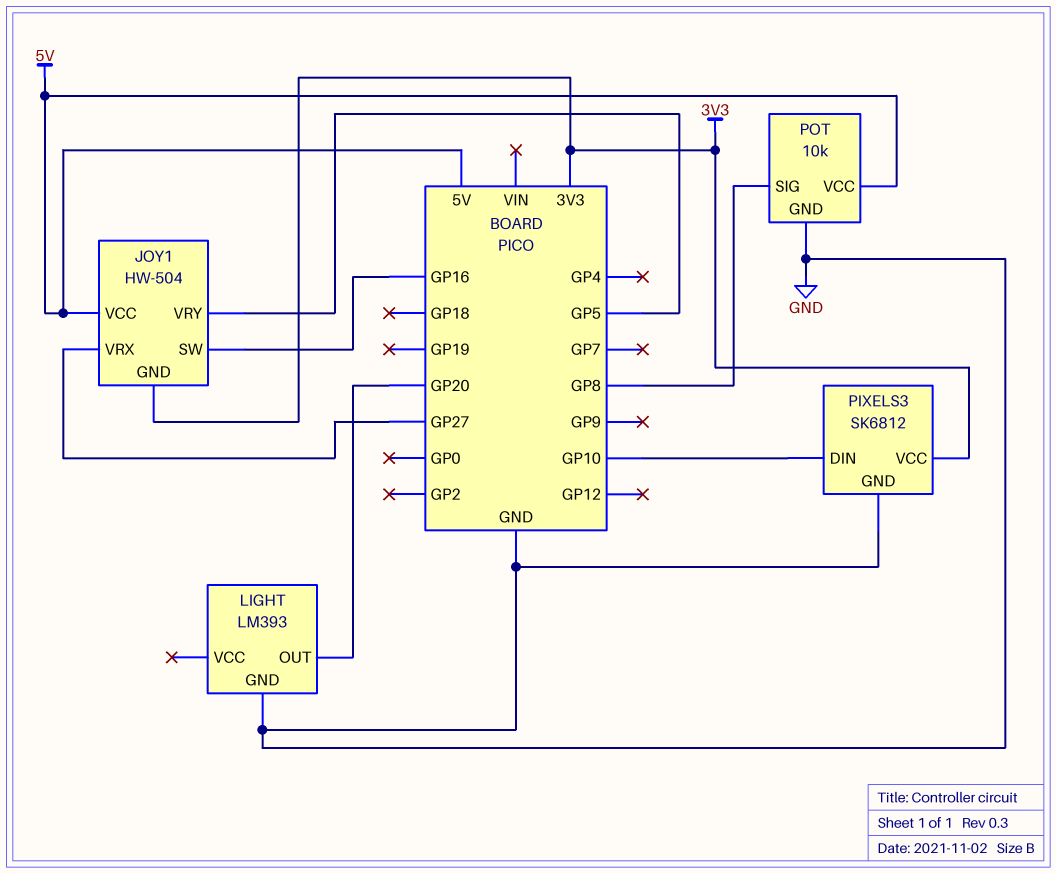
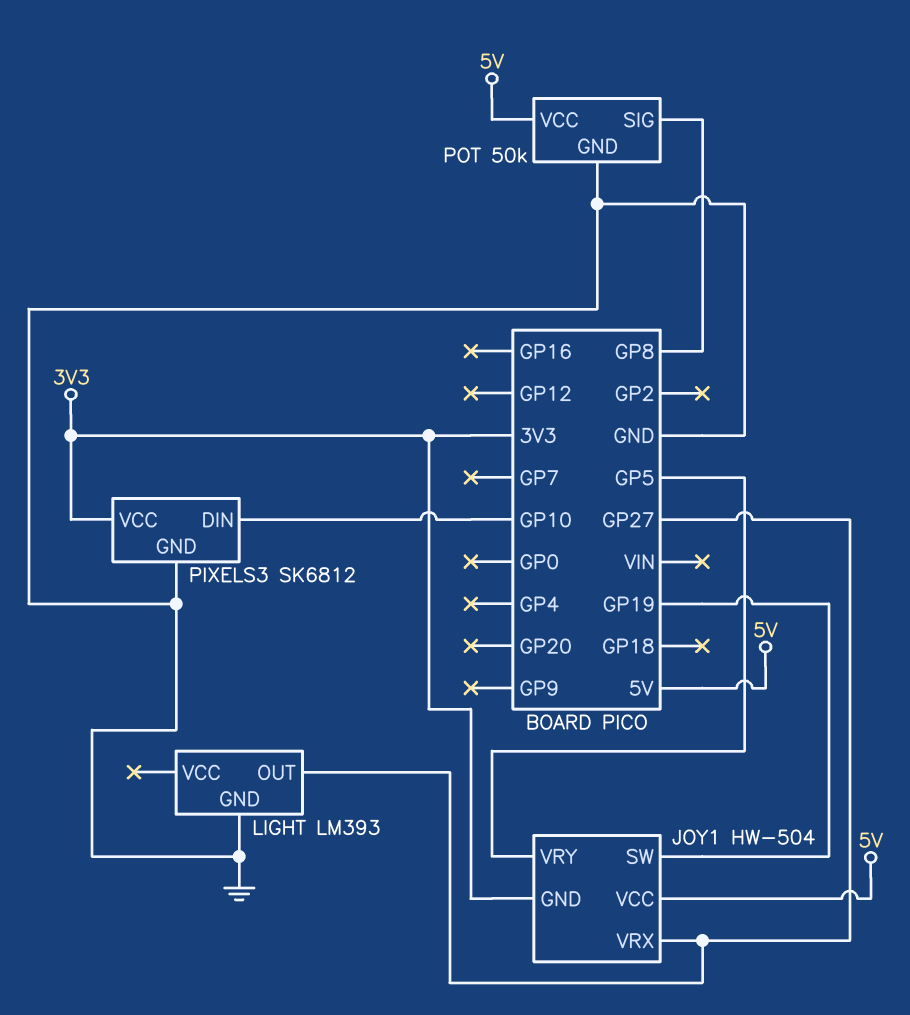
JOY1 pin SW: GP16 -> GP19
LIGHT pin OUT: GP20 -> GP27
POT: 10k -> 50k

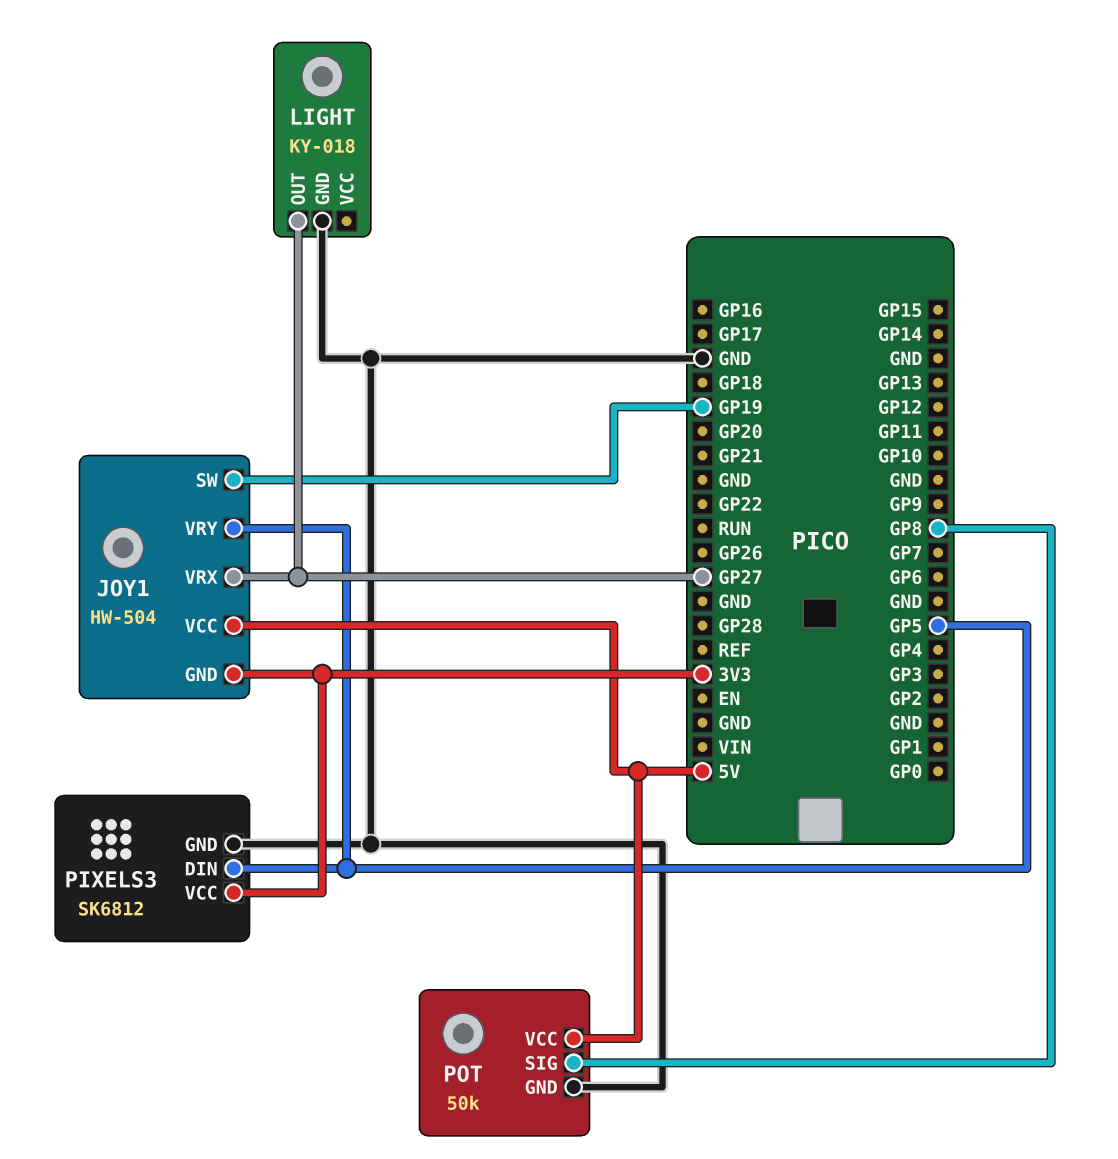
LIGHT: LM393 -> KY-018
PIXELS3 pin DIN: GP10 -> GP5

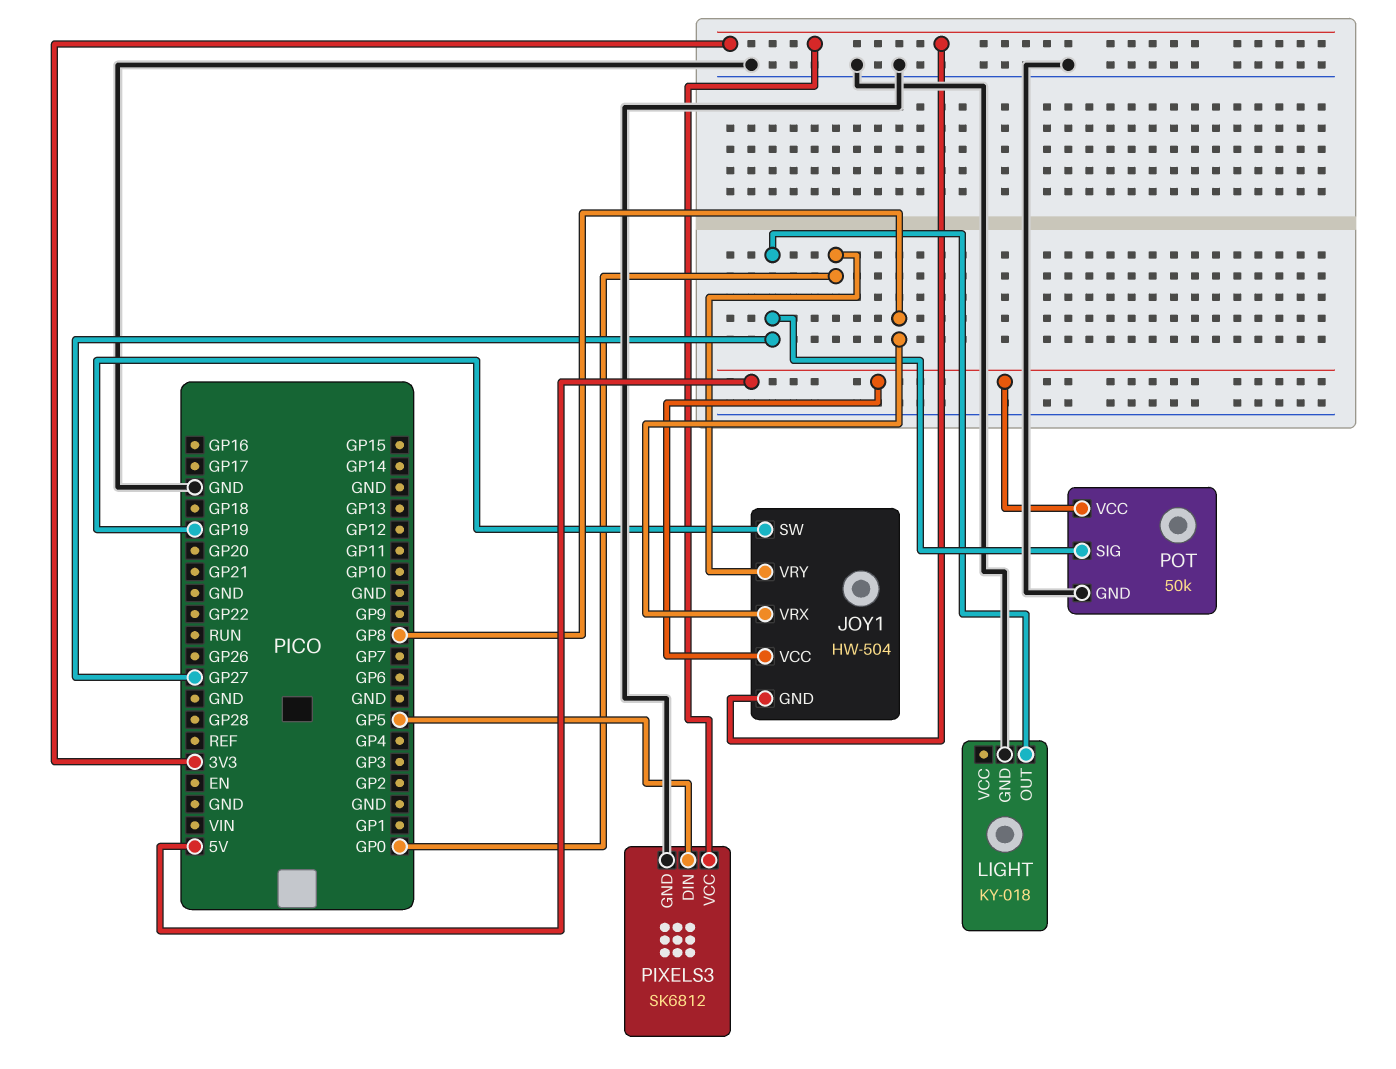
JOY1 pin VRX: GP27 -> GP8
JOY1 pin VRY: GP5 -> GP0
POT pin SIG: GP8 -> GP27

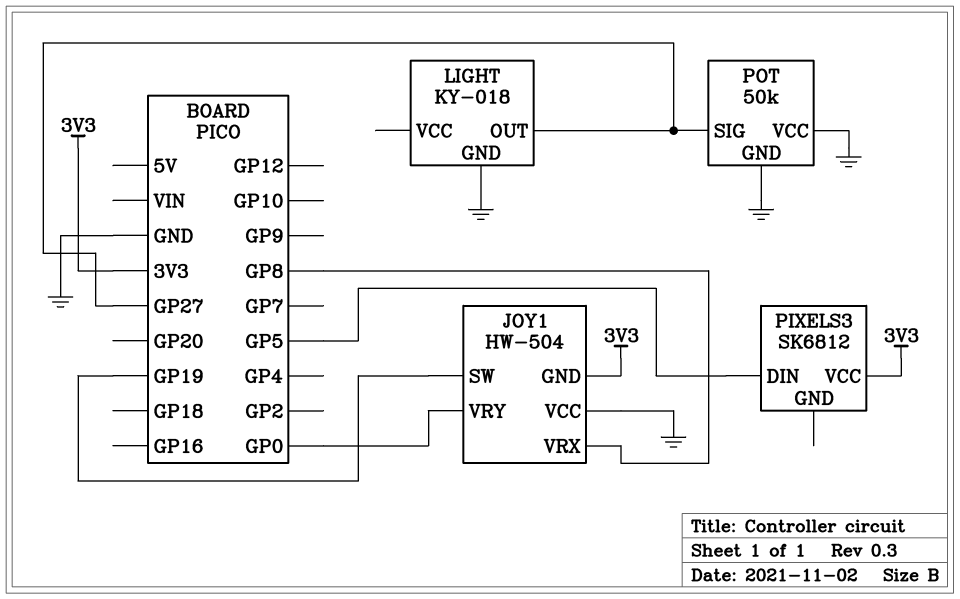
JOY1 pin VCC: 5V -> GND
PIXELS3 pin GND: GND -> none
POT pin VCC: 5V -> GND

